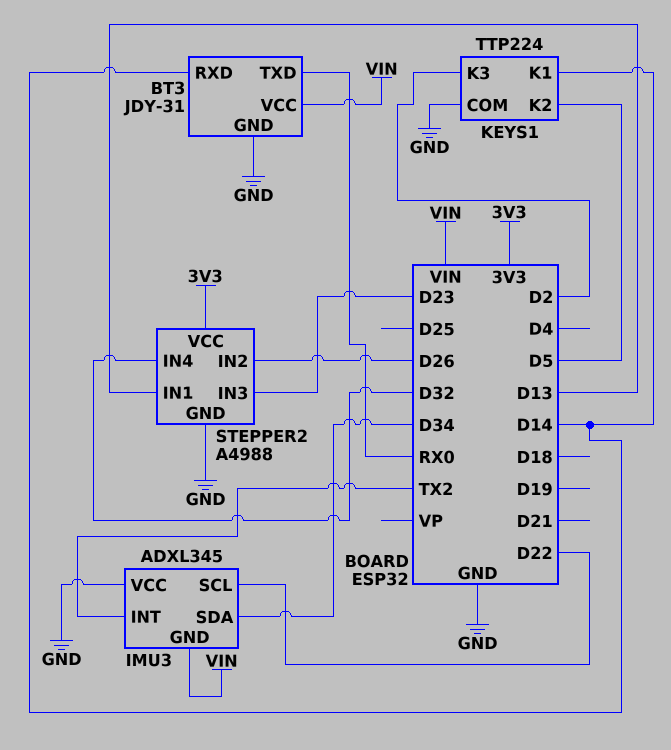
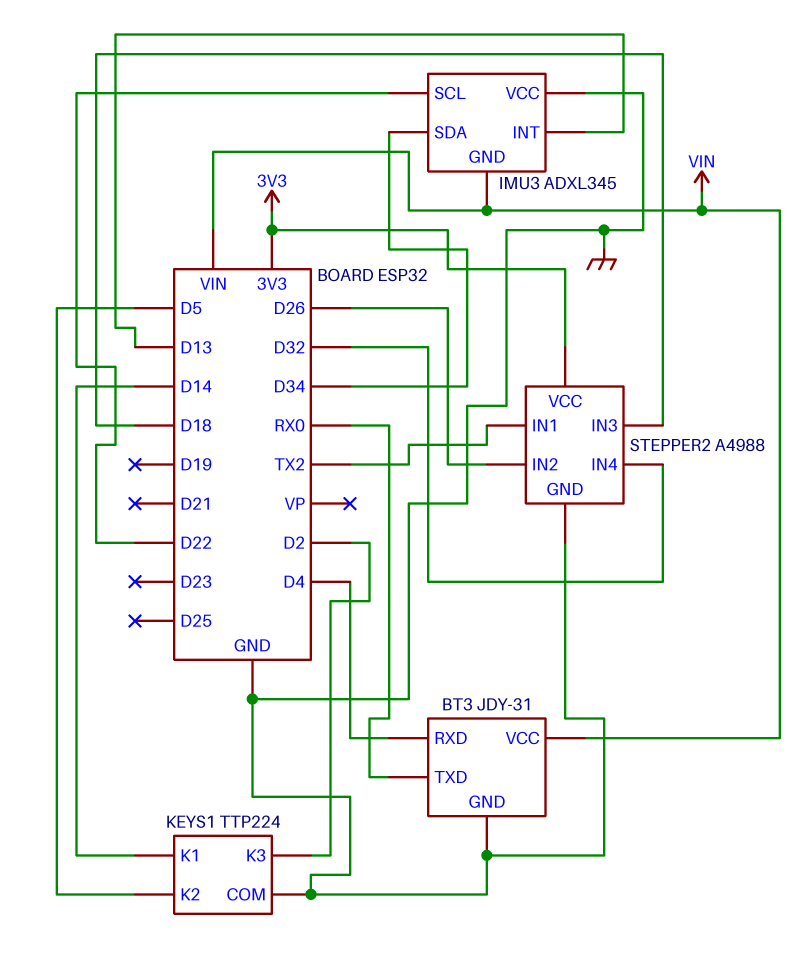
BT3 pin RXD: D14 -> D4
IMU3 pin INT: TX2 -> D13
STEPPER2 pin IN1: D13 -> TX2
STEPPER2 pin IN3: D23 -> D18

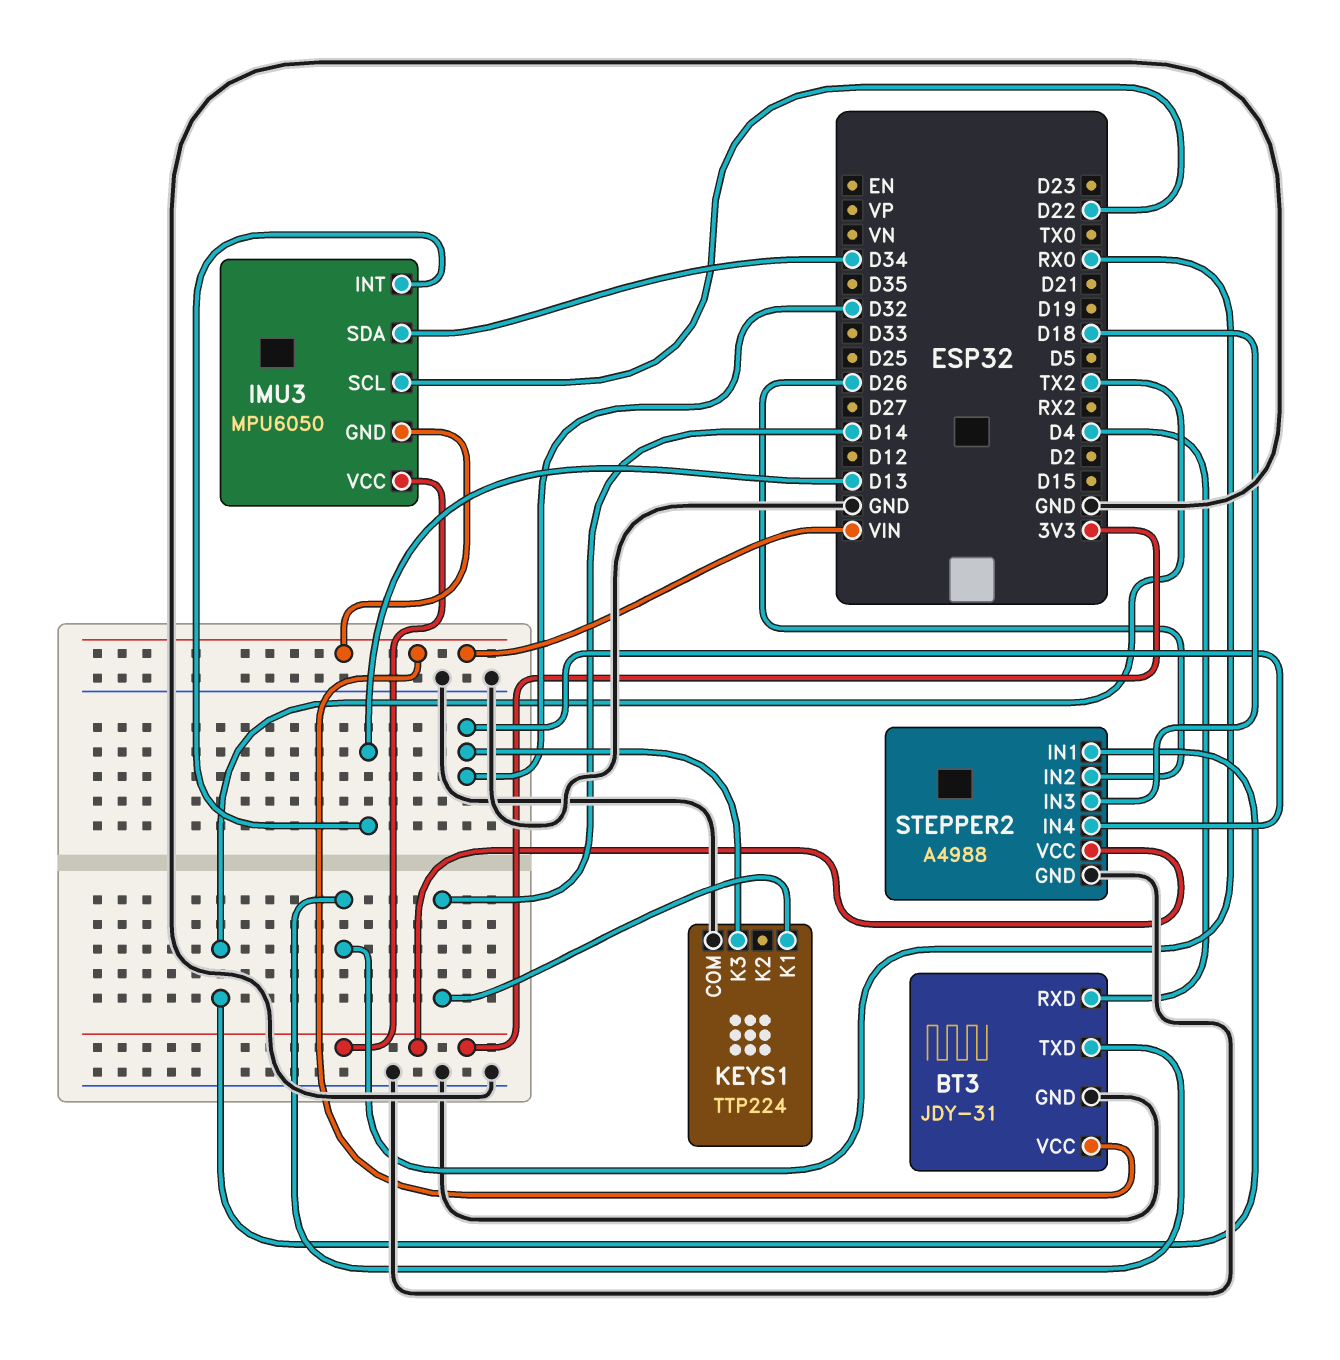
IMU3: ADXL345 -> MPU6050
IMU3 pin VCC: GND -> 3V3
KEYS1 pin K2: D5 -> none
KEYS1 pin K3: D2 -> D32

